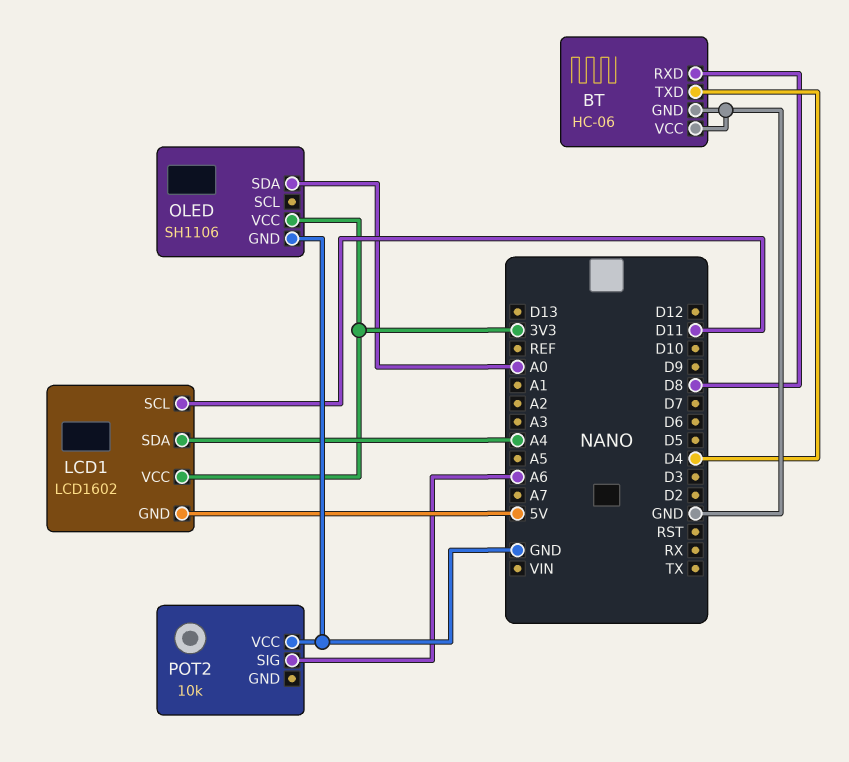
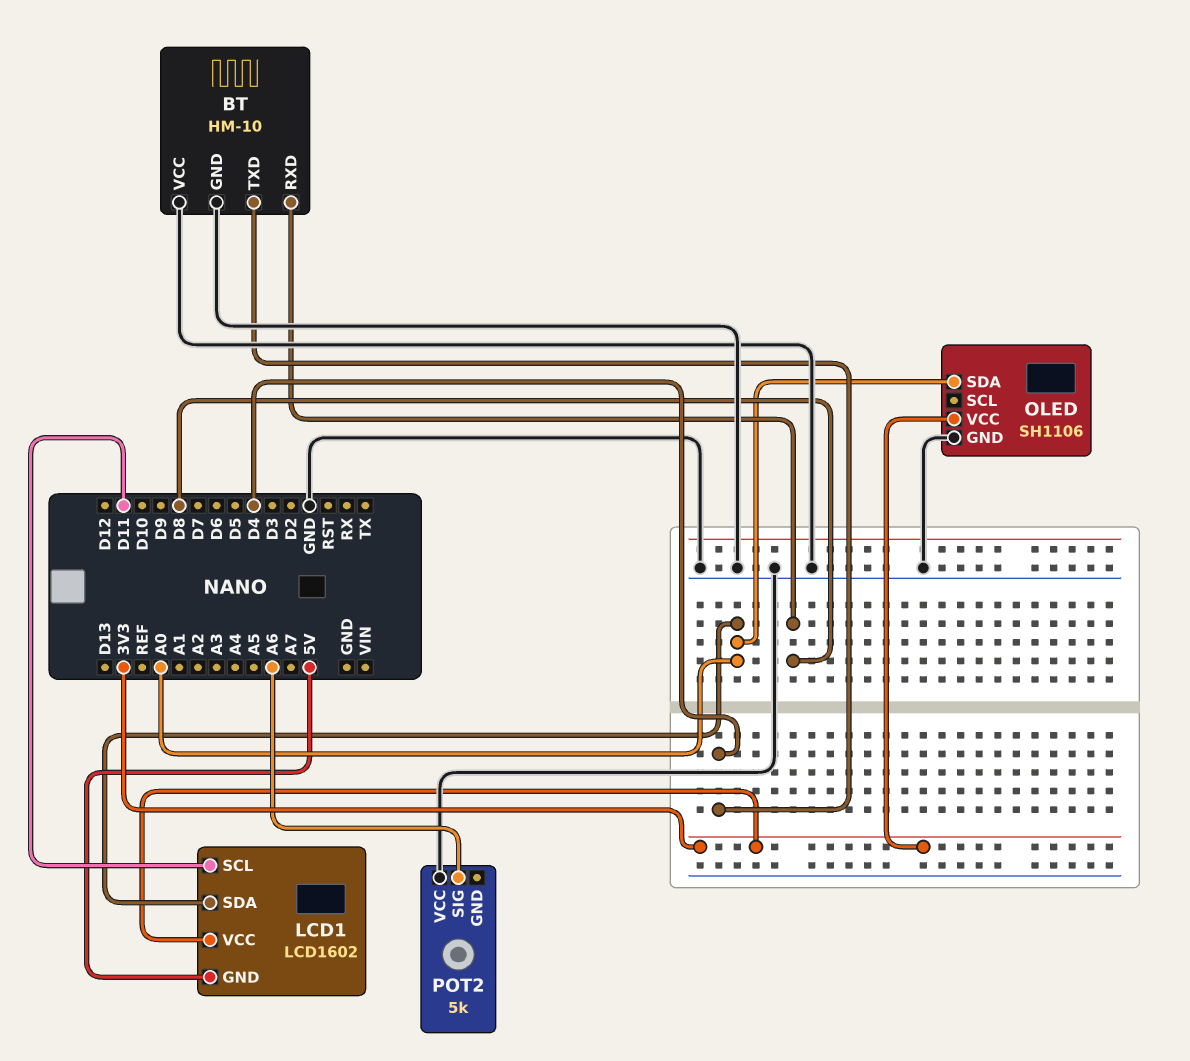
BT: HC-06 -> HM-10
LCD1 pin SDA: A4 -> A0
POT2: 10k -> 5k

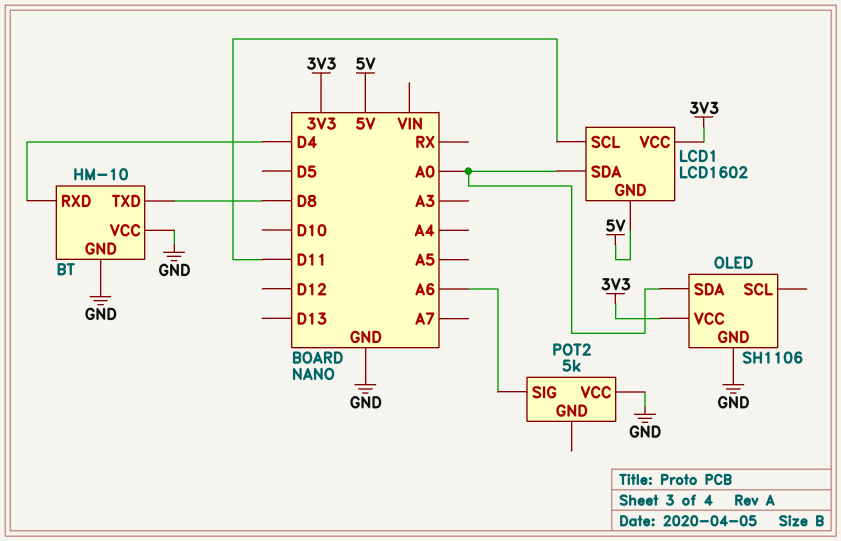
BT pin RXD: D8 -> D4
BT pin TXD: D4 -> D8

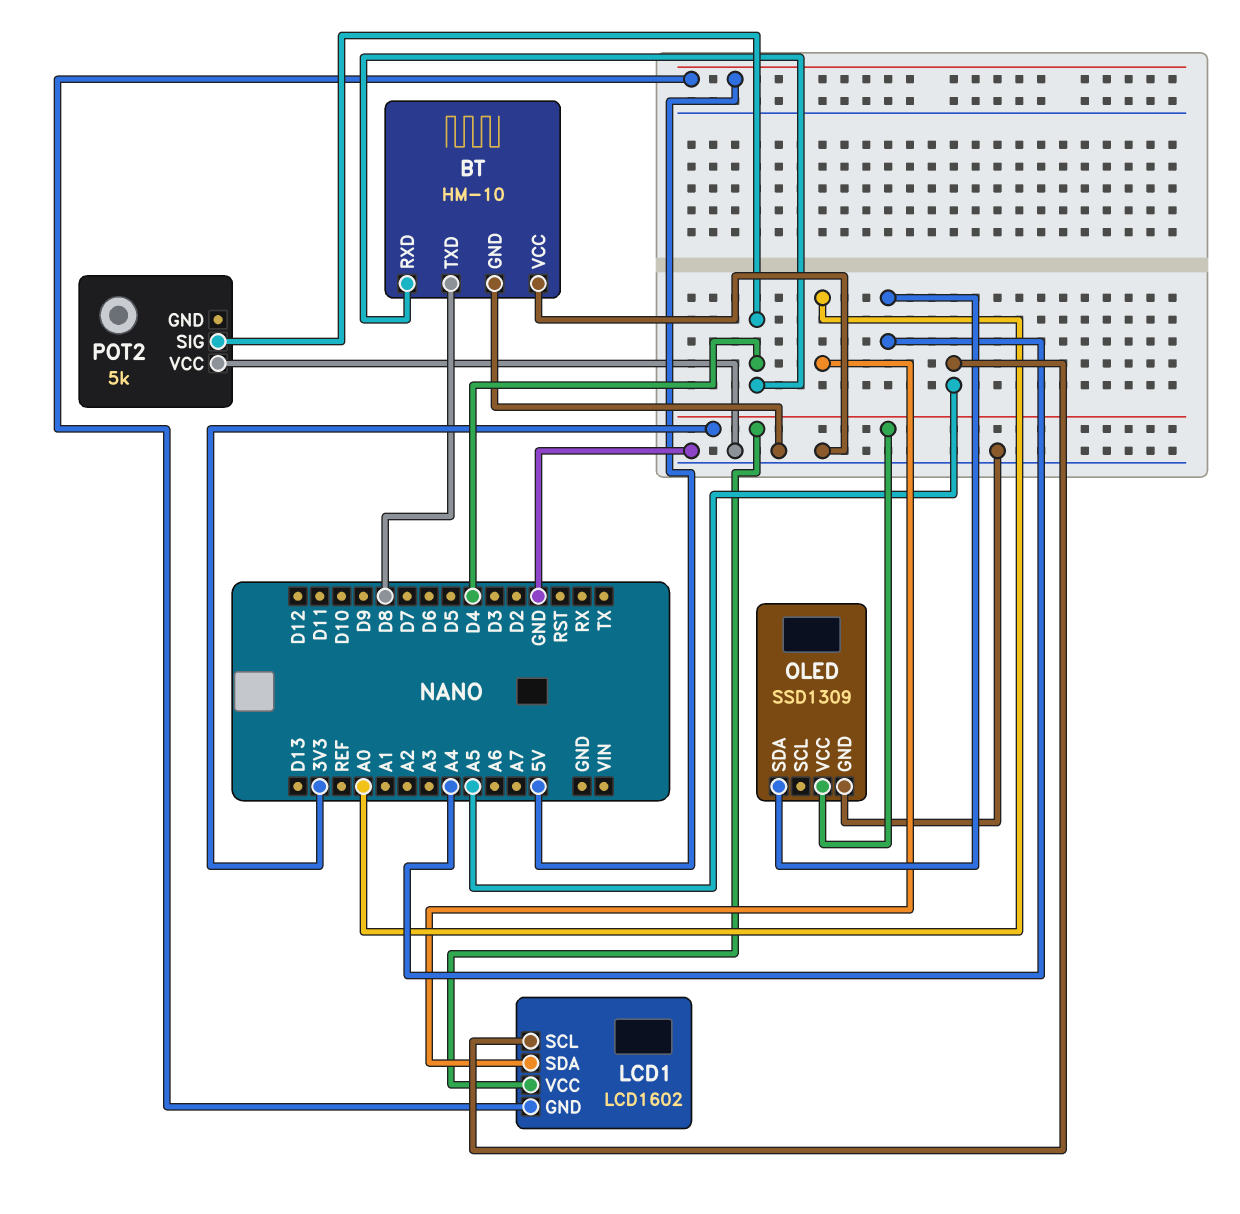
LCD1 pin SCL: D11 -> A5
OLED: SH1106 -> SSD1309
OLED pin SDA: A0 -> A4
POT2 pin SIG: A6 -> D4

